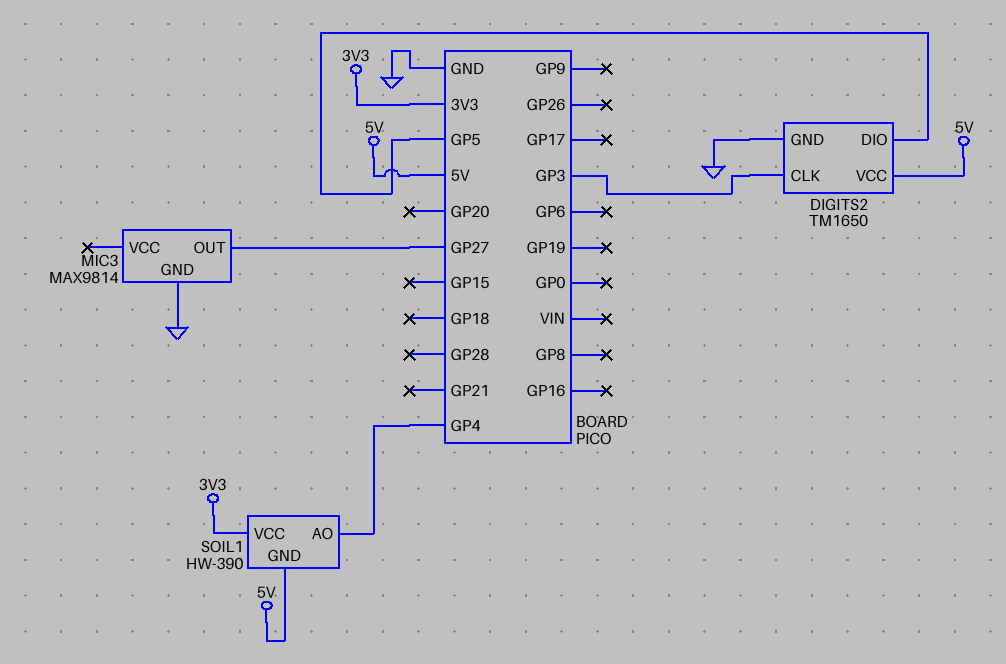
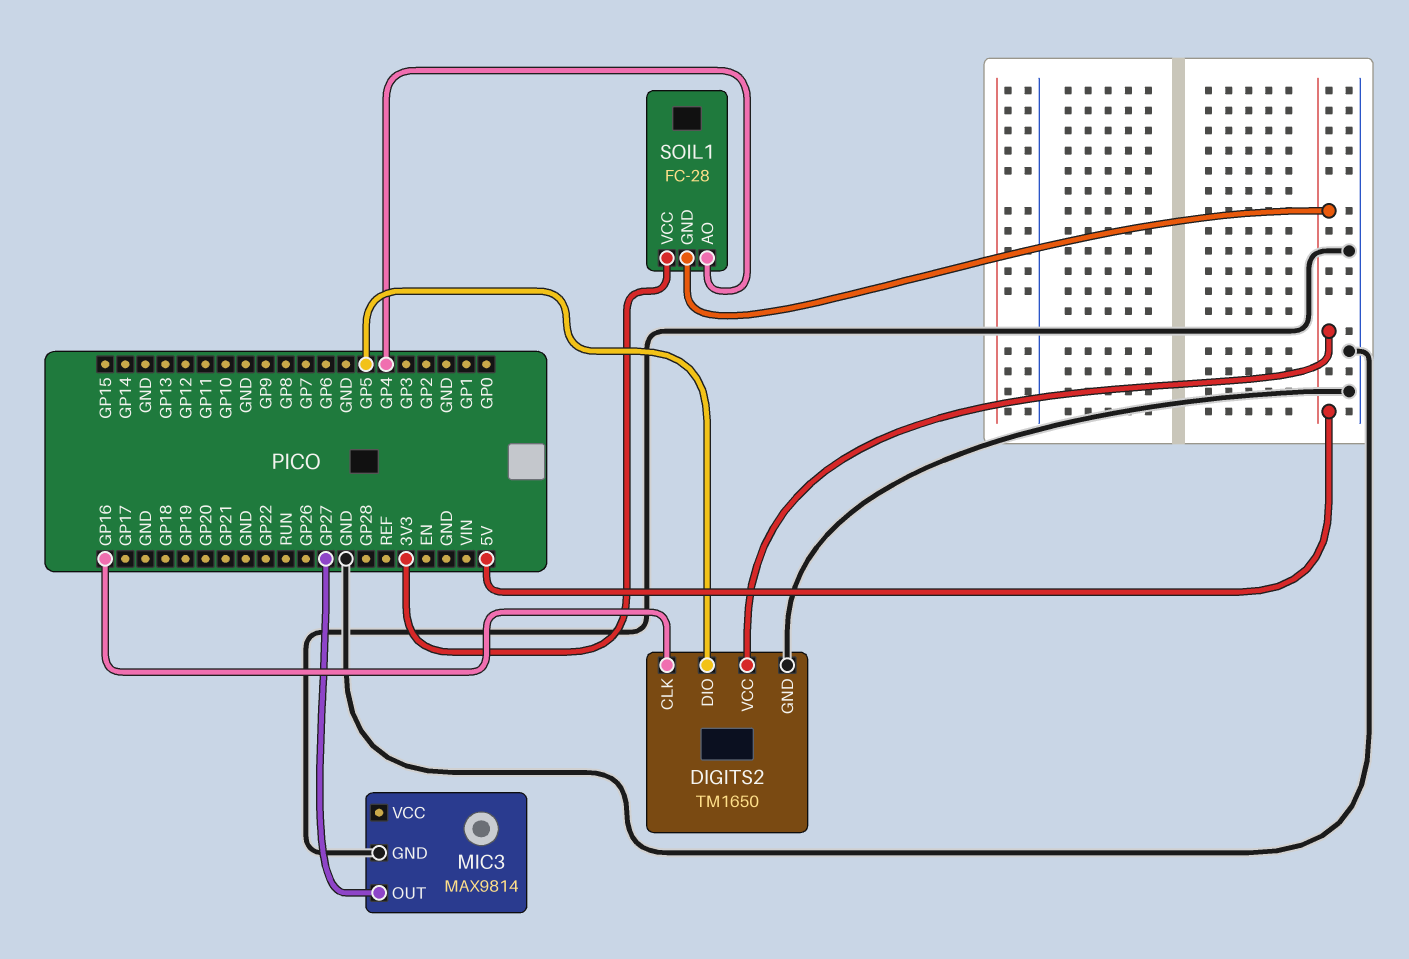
DIGITS2 pin CLK: GP3 -> GP16
SOIL1: HW-390 -> FC-28

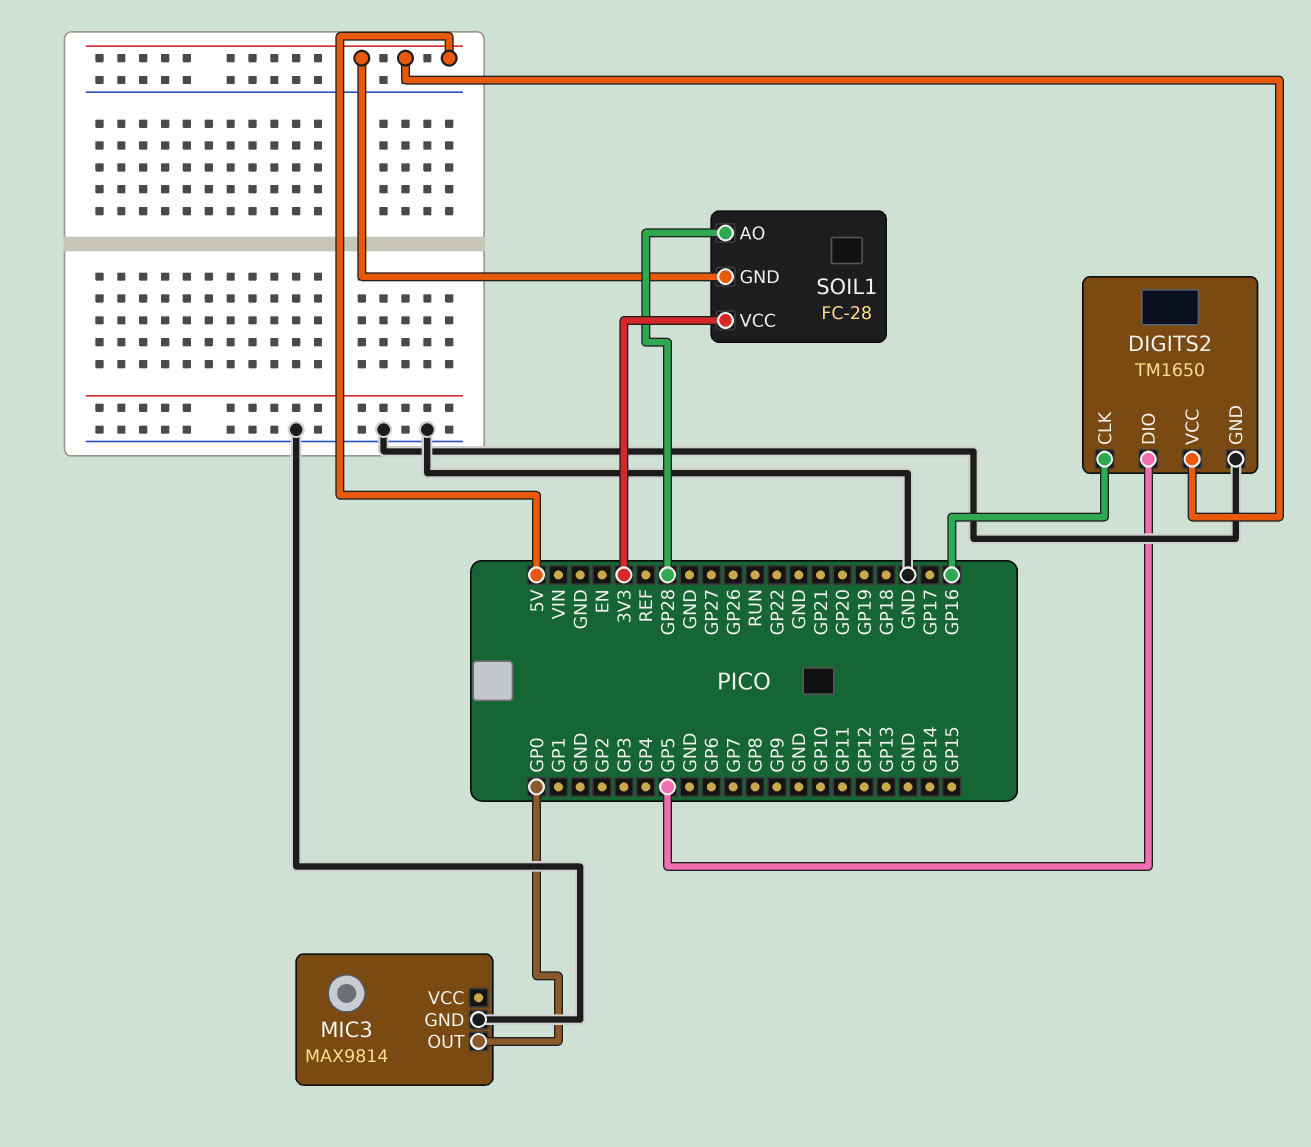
MIC3 pin OUT: GP27 -> GP0
SOIL1 pin AO: GP4 -> GP28

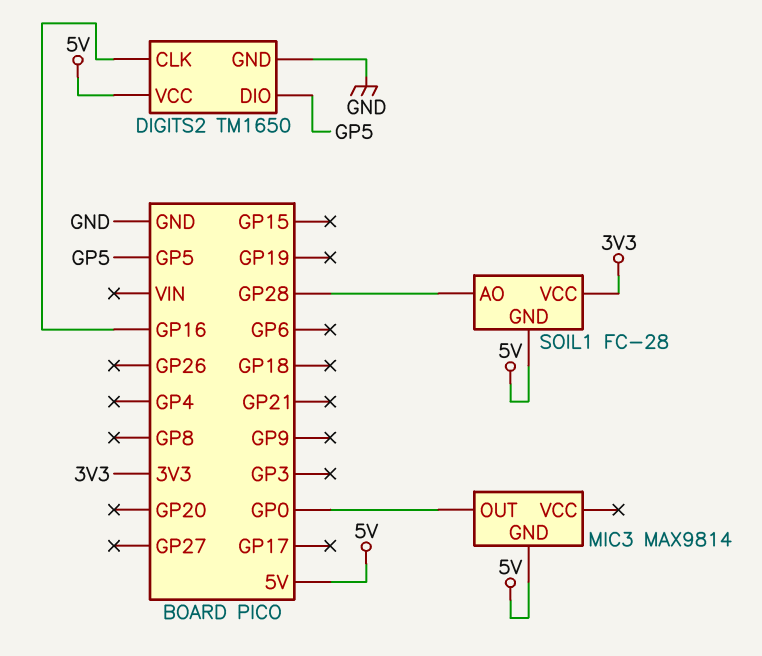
MIC3 pin GND: GND -> 5V

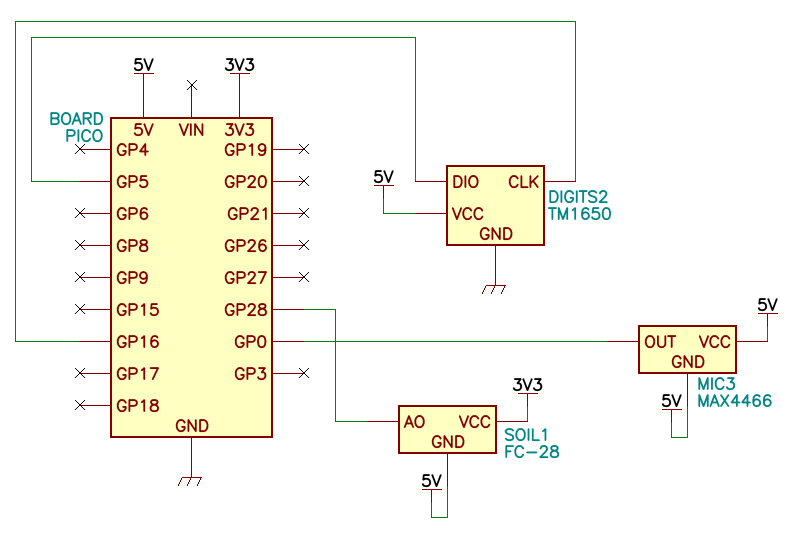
MIC3: MAX9814 -> MAX4466
MIC3 pin VCC: none -> 5V

